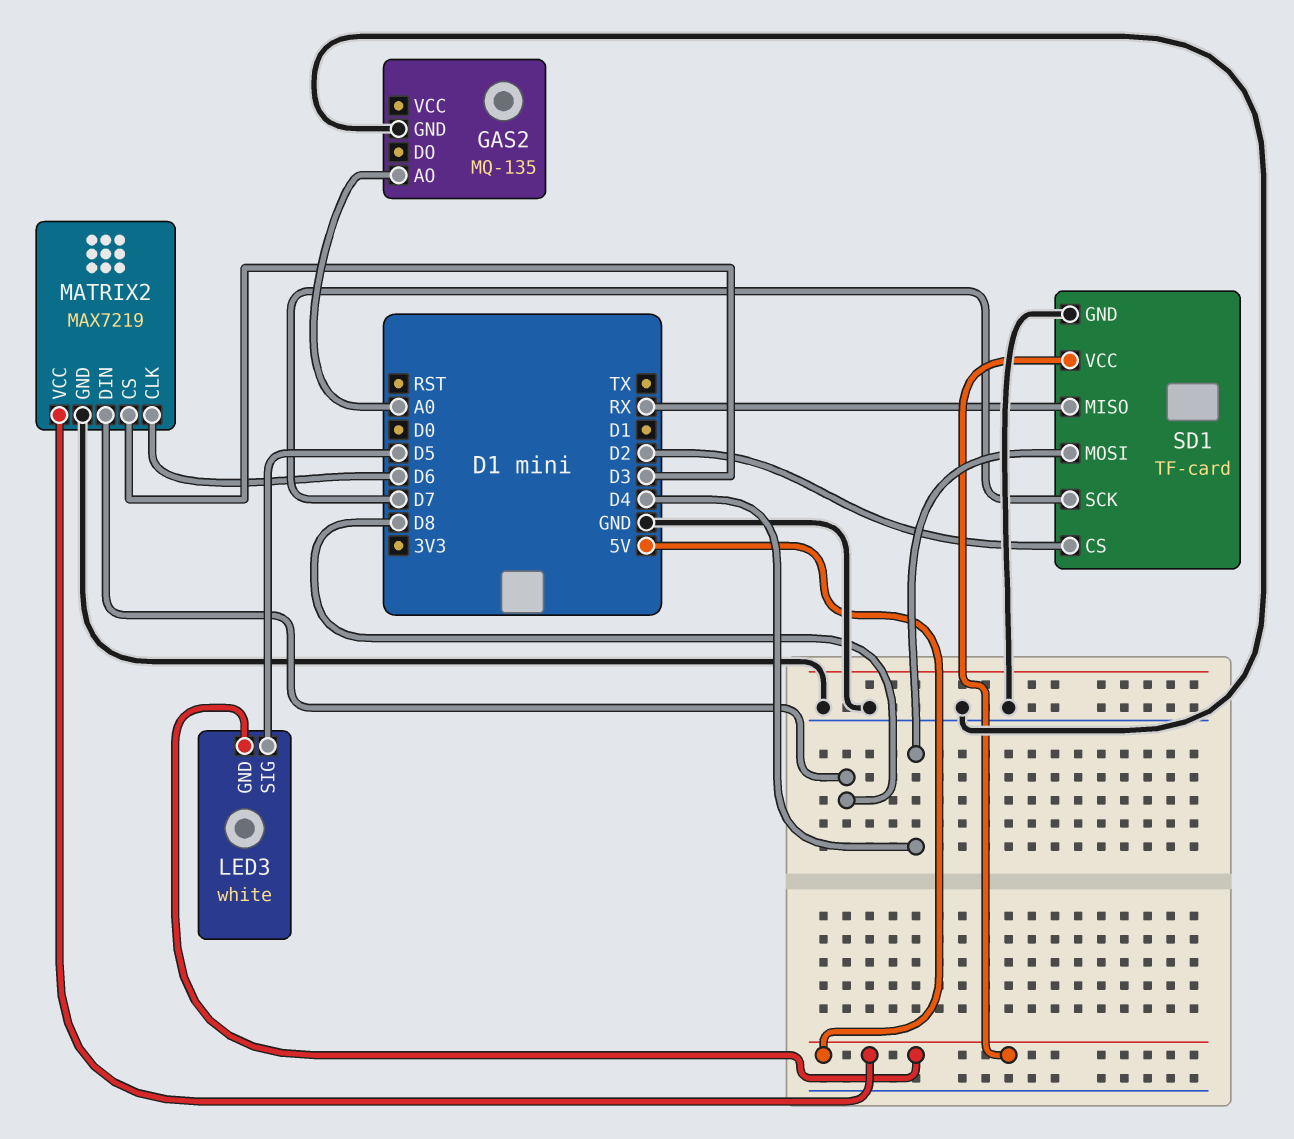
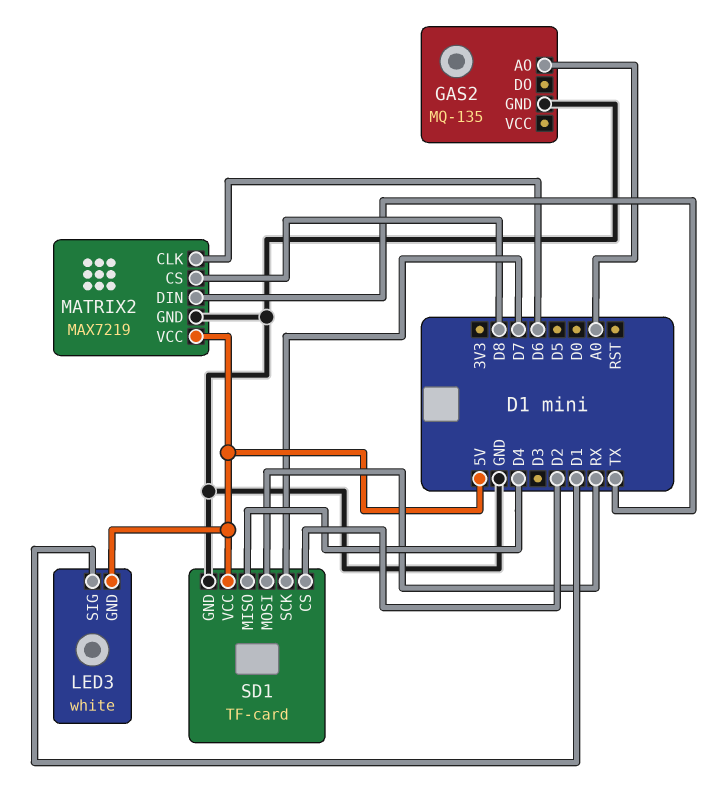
LED3 pin SIG: D5 -> D1
MATRIX2 pin CS: D3 -> D8
MATRIX2 pin DIN: D8 -> TX
SD1 pin MISO: RX -> D4
SD1 pin MOSI: D4 -> RX

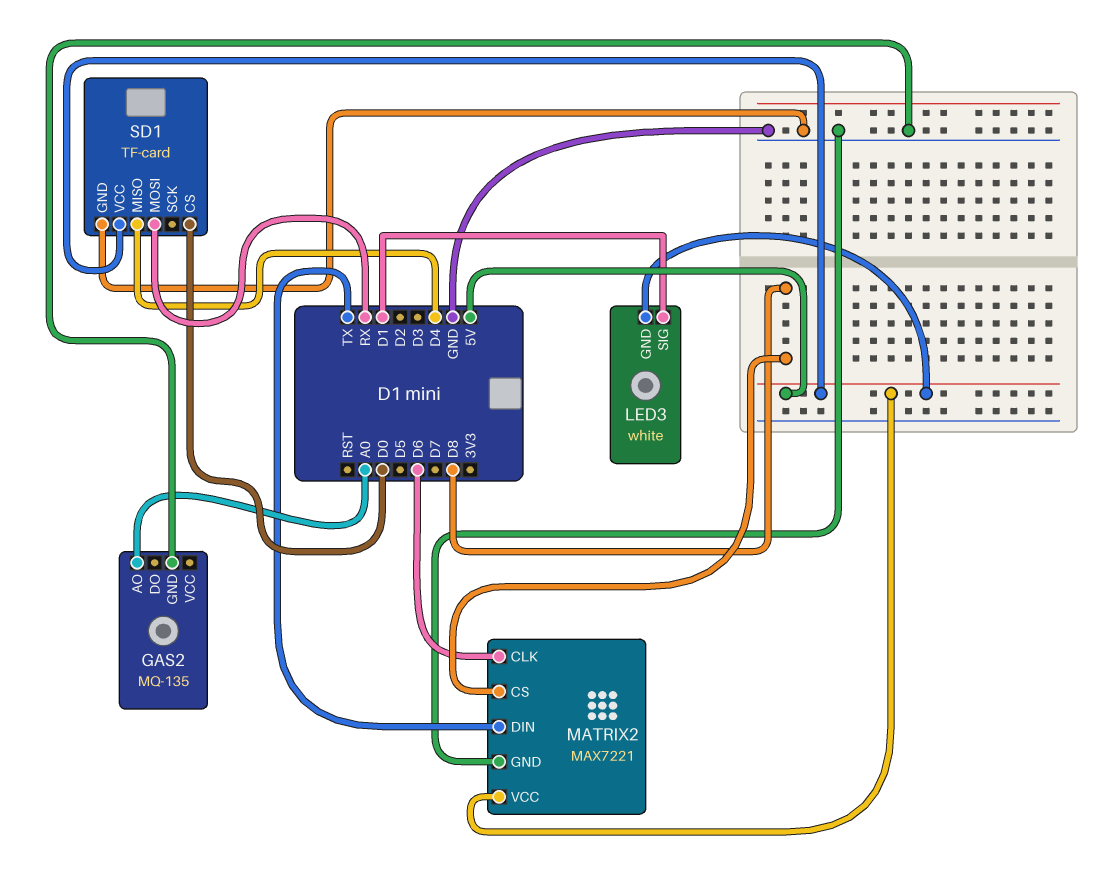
MATRIX2: MAX7219 -> MAX7221
SD1 pin CS: D2 -> D0
SD1 pin SCK: D7 -> none

